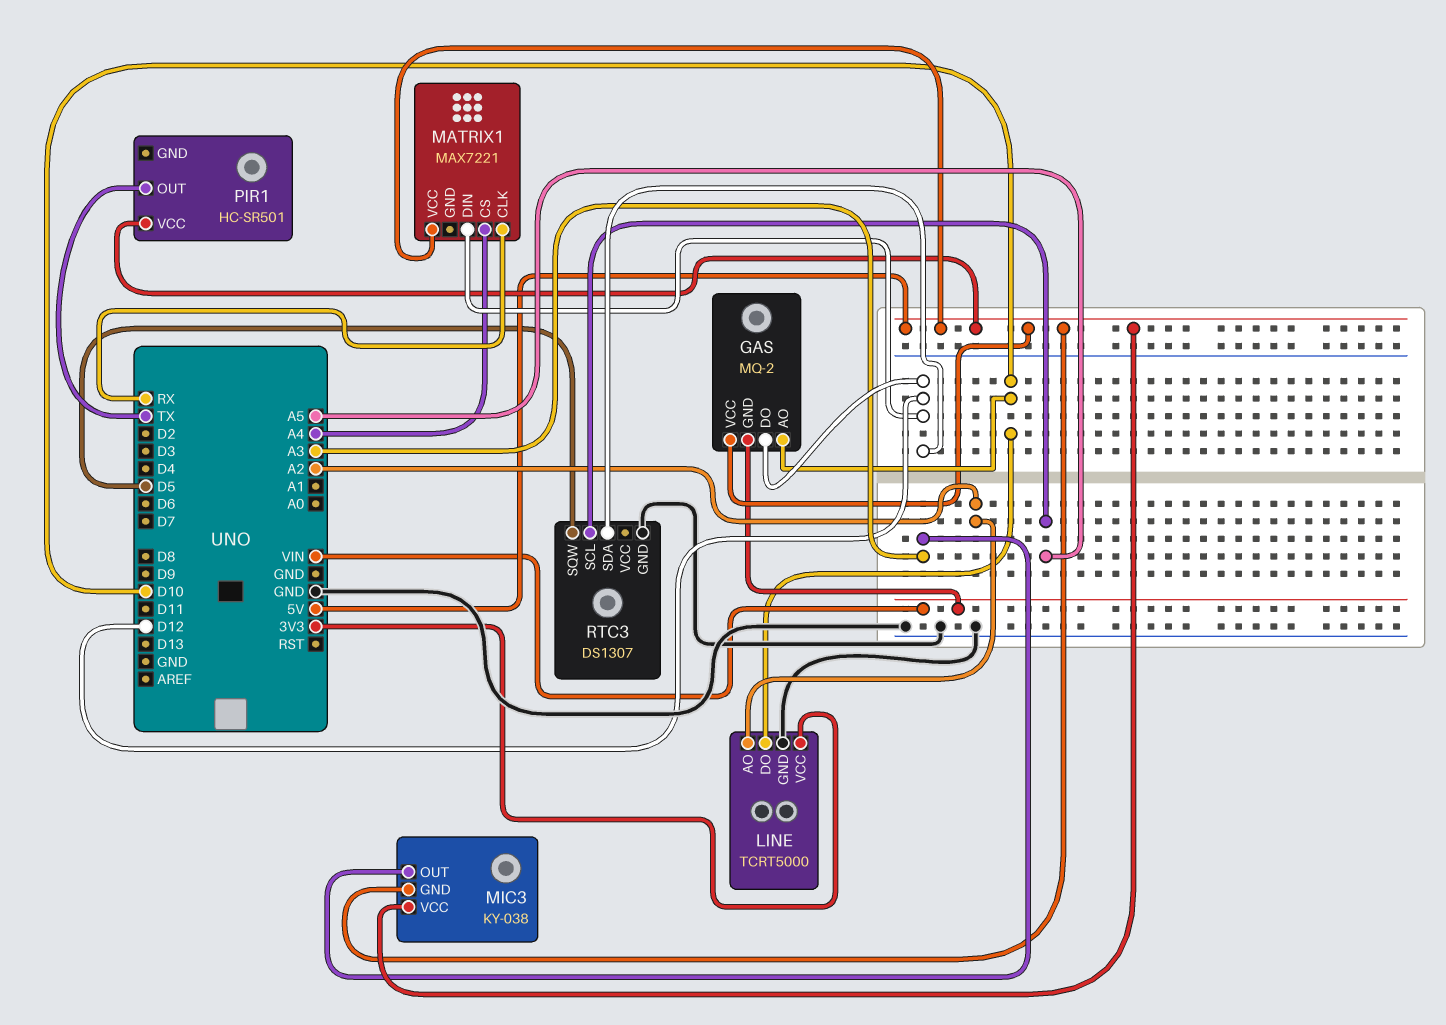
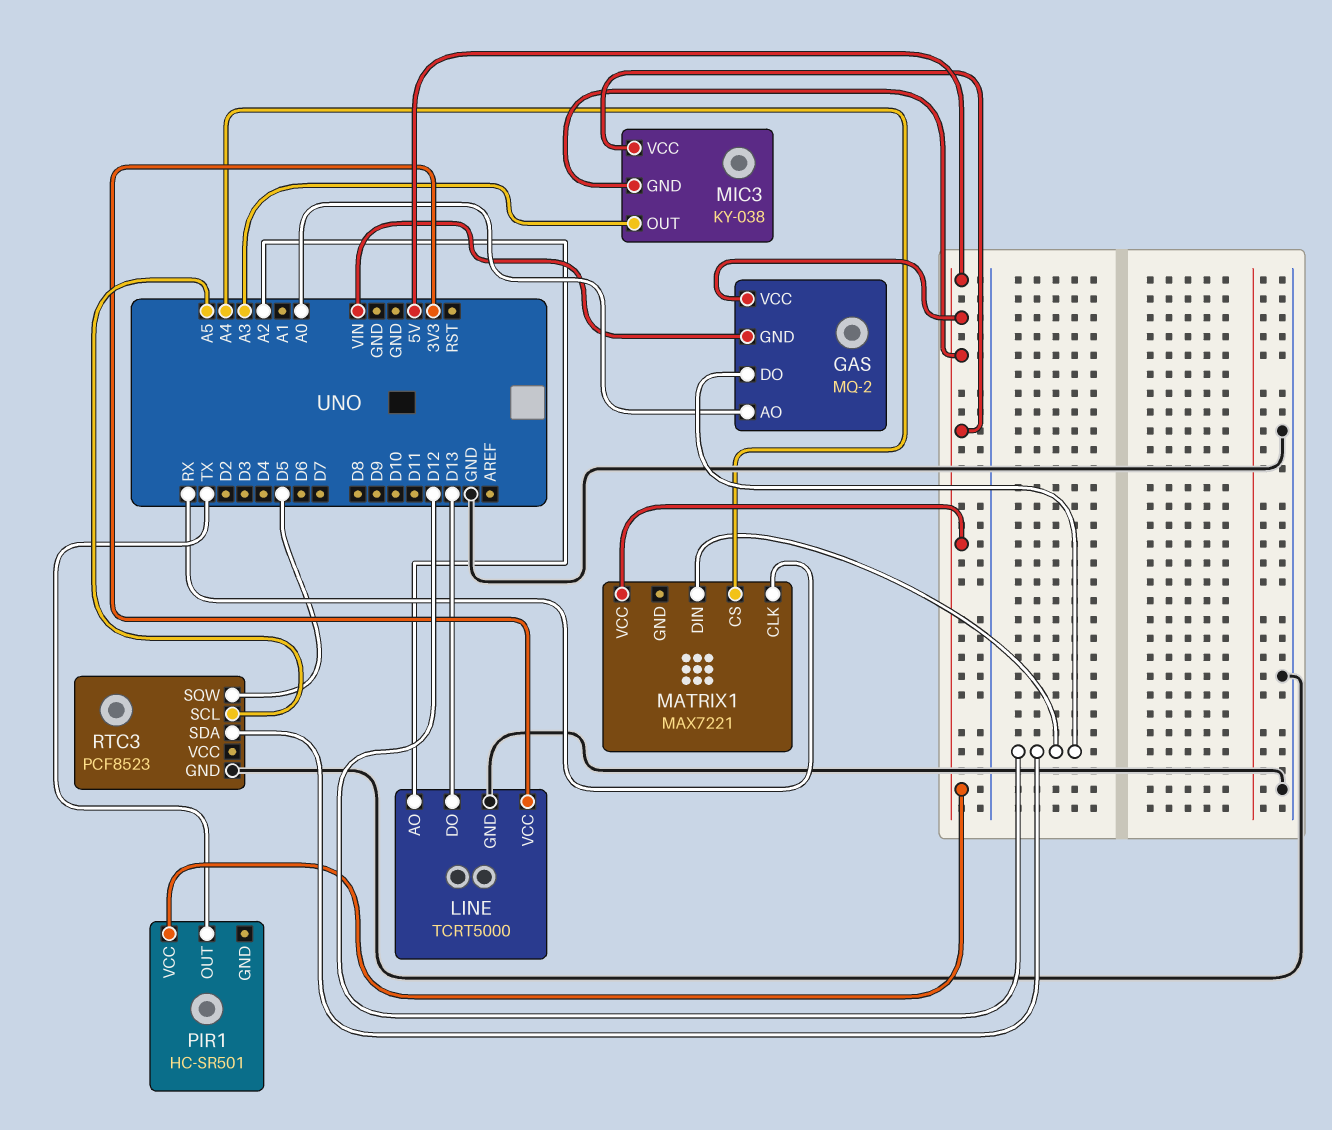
GAS pin AO: D10 -> A0
LINE pin DO: D10 -> D13
RTC3: DS1307 -> PCF8523

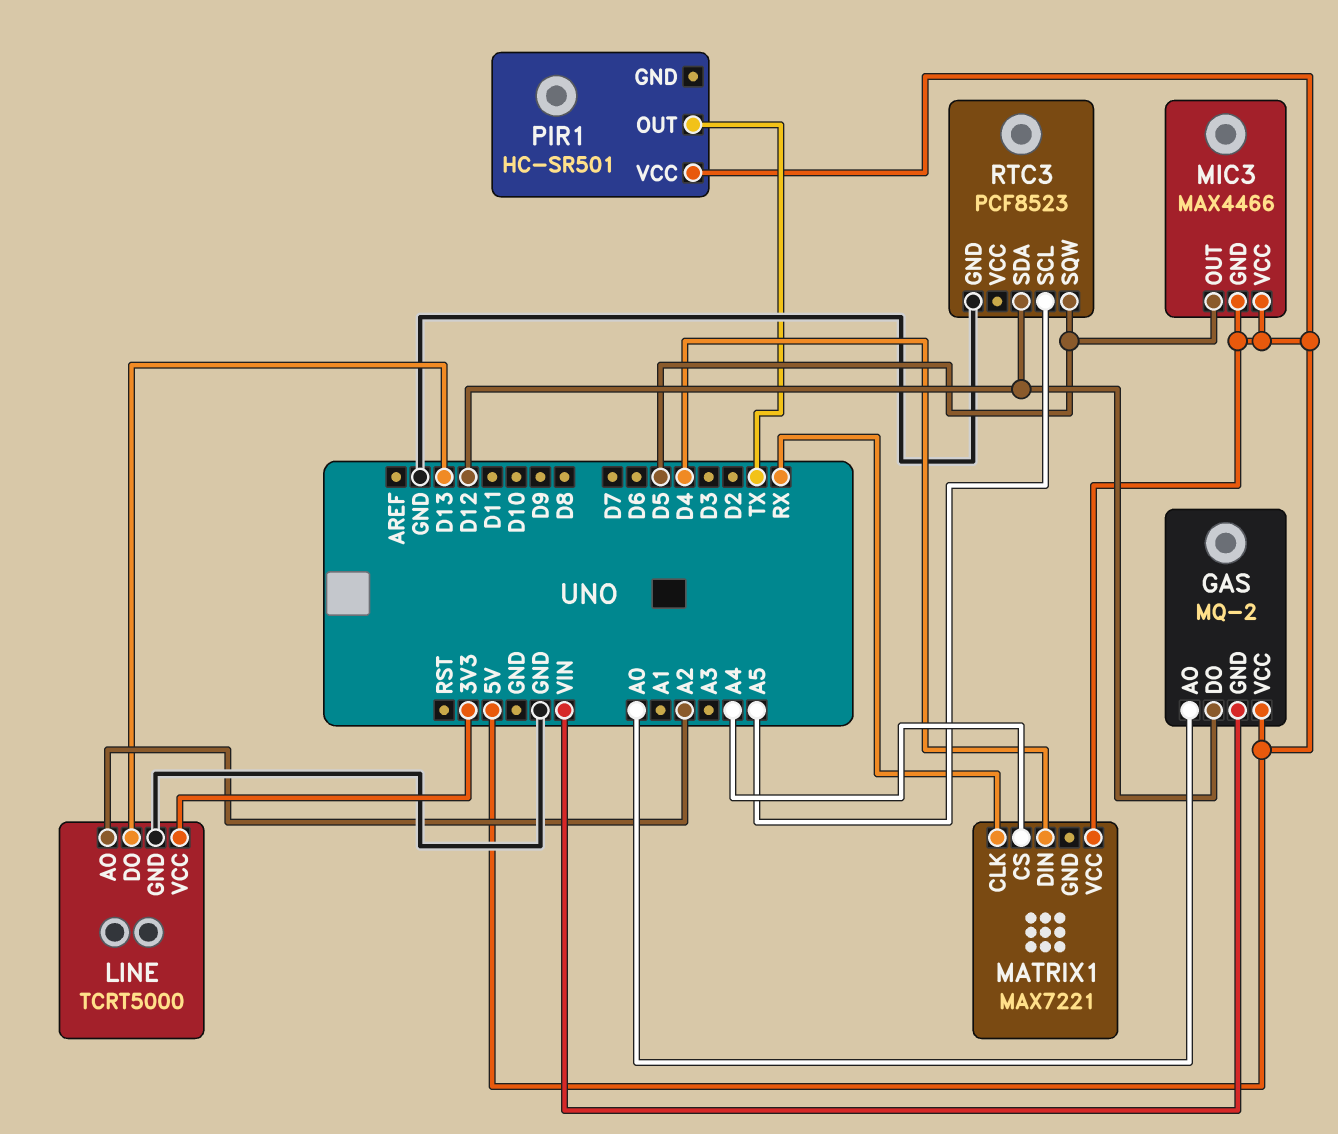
MATRIX1 pin DIN: D12 -> D4
MIC3: KY-038 -> MAX4466
MIC3 pin OUT: A3 -> D5

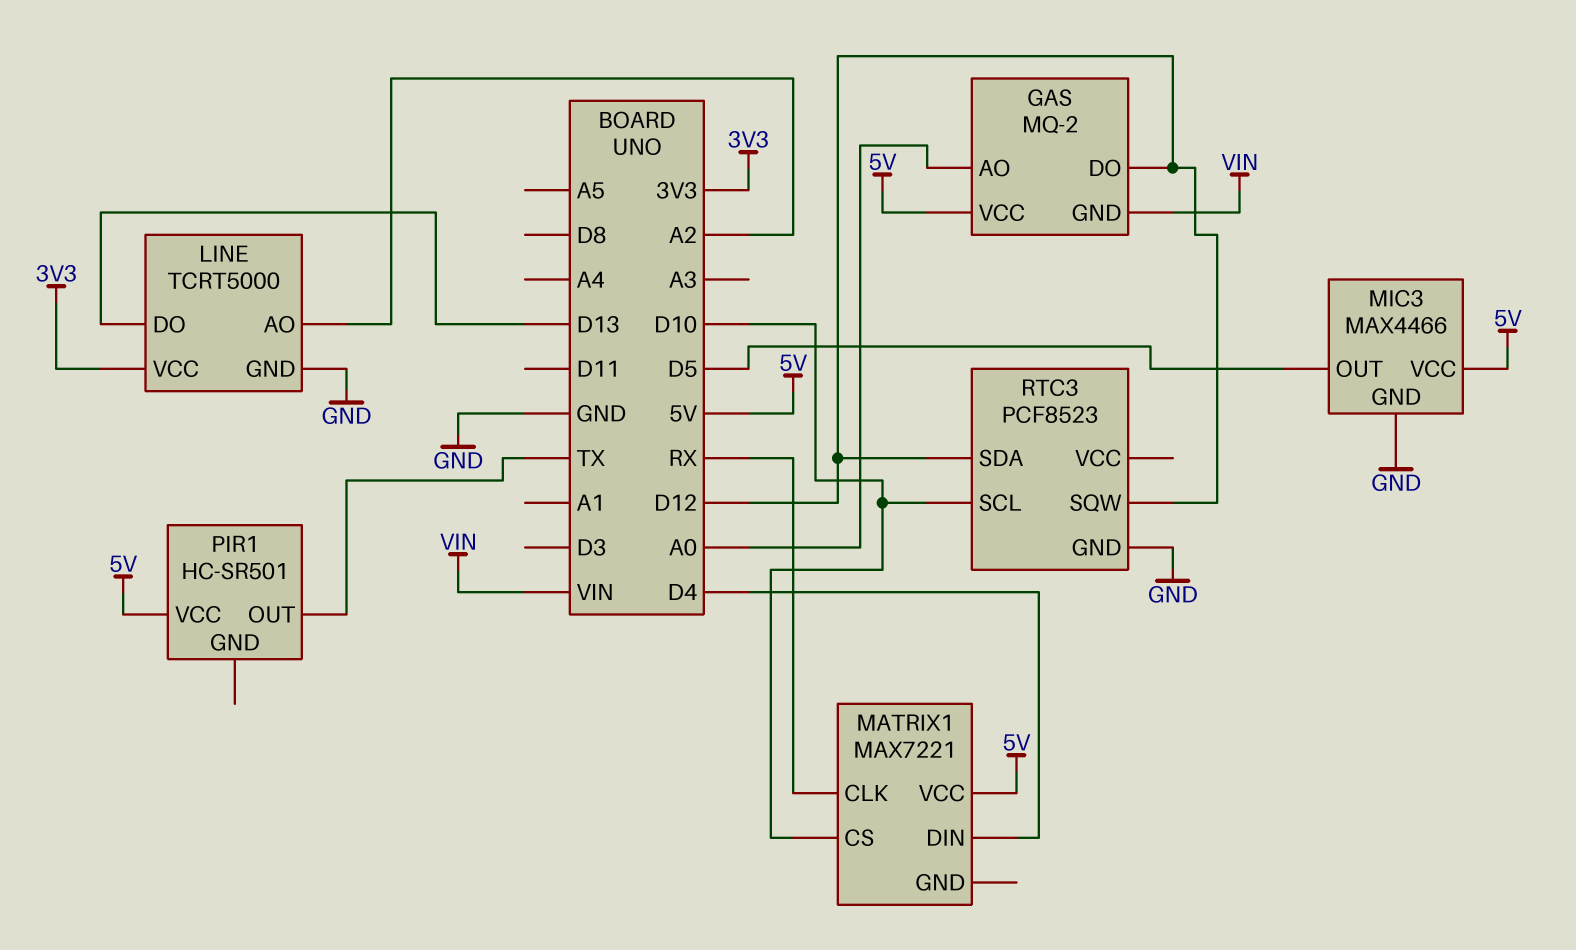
MATRIX1 pin CS: A4 -> D10
MIC3 pin GND: 5V -> GND
RTC3 pin SCL: A5 -> D10
RTC3 pin SQW: D5 -> D12

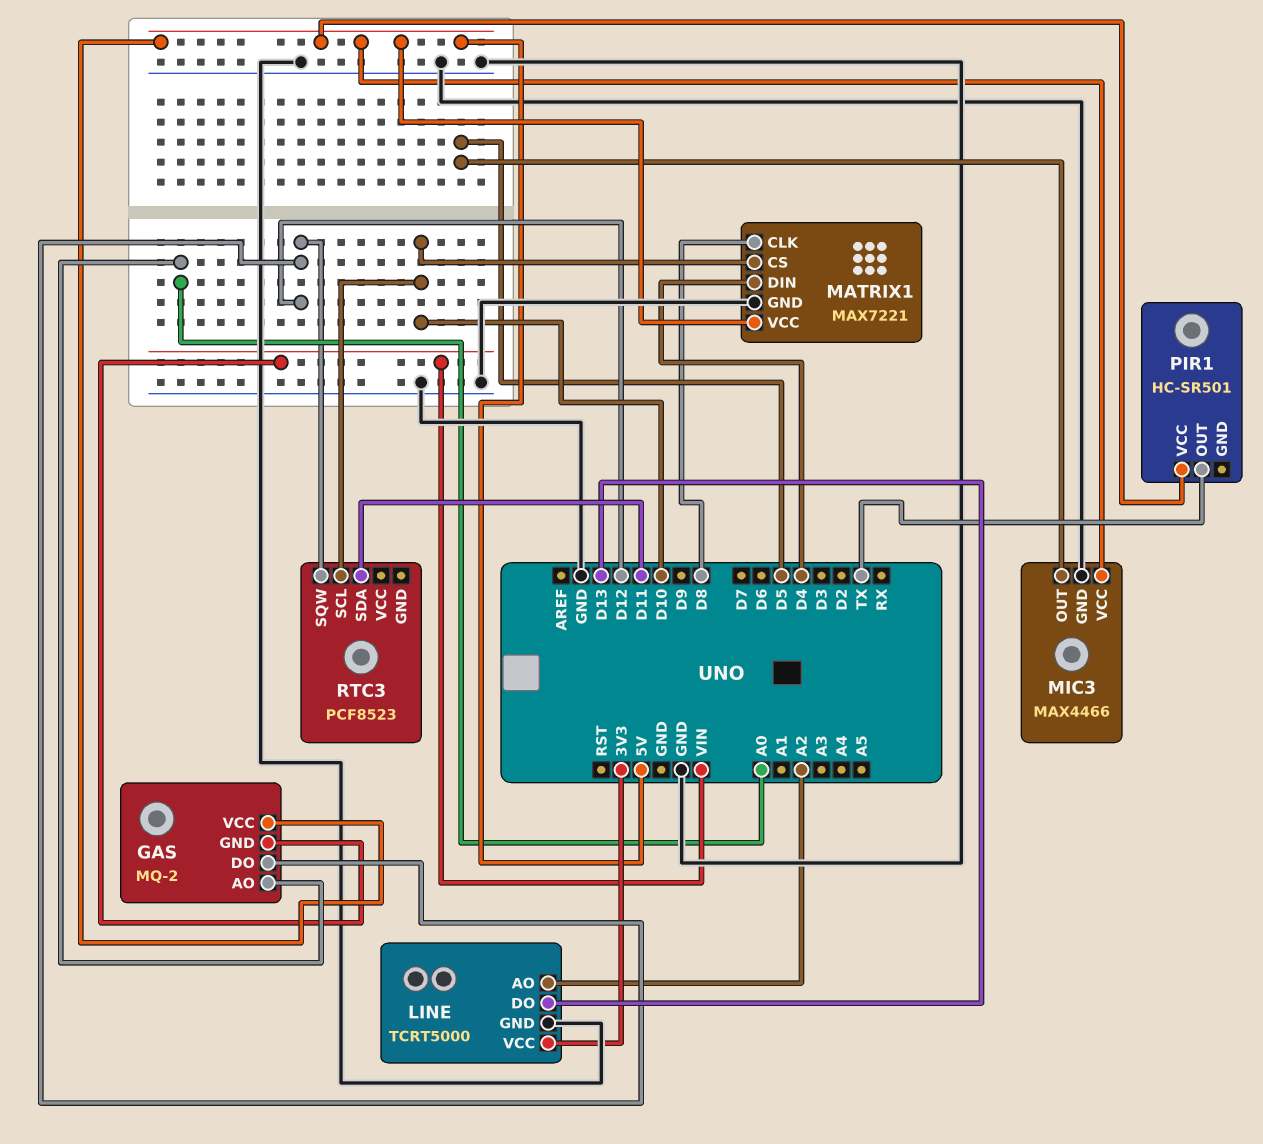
MATRIX1 pin CLK: RX -> D8
MATRIX1 pin GND: none -> GND
RTC3 pin GND: GND -> none
RTC3 pin SDA: D12 -> D11

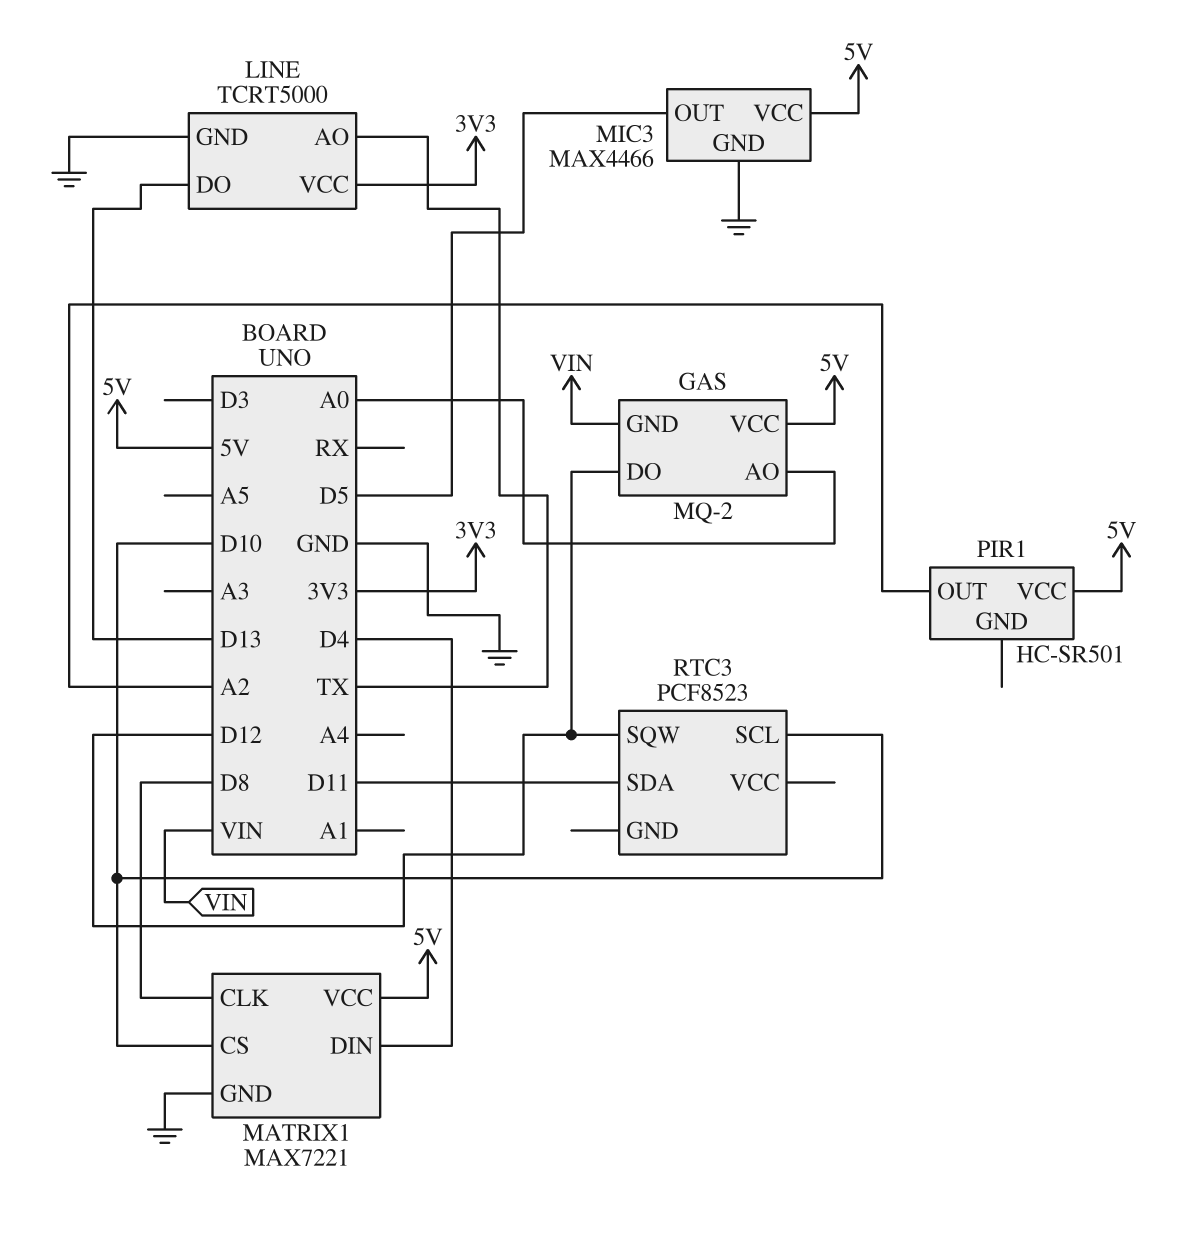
LINE pin AO: A2 -> TX
PIR1 pin OUT: TX -> A2

